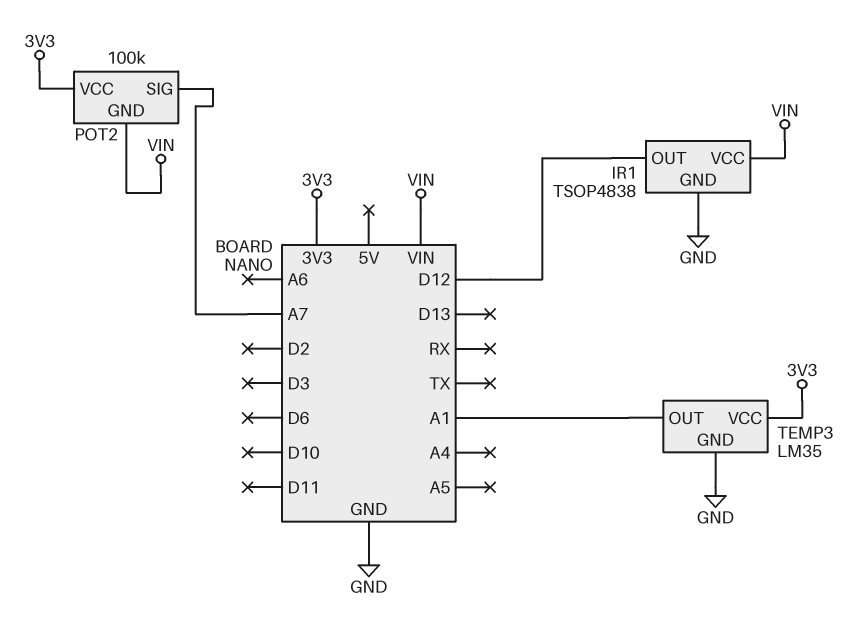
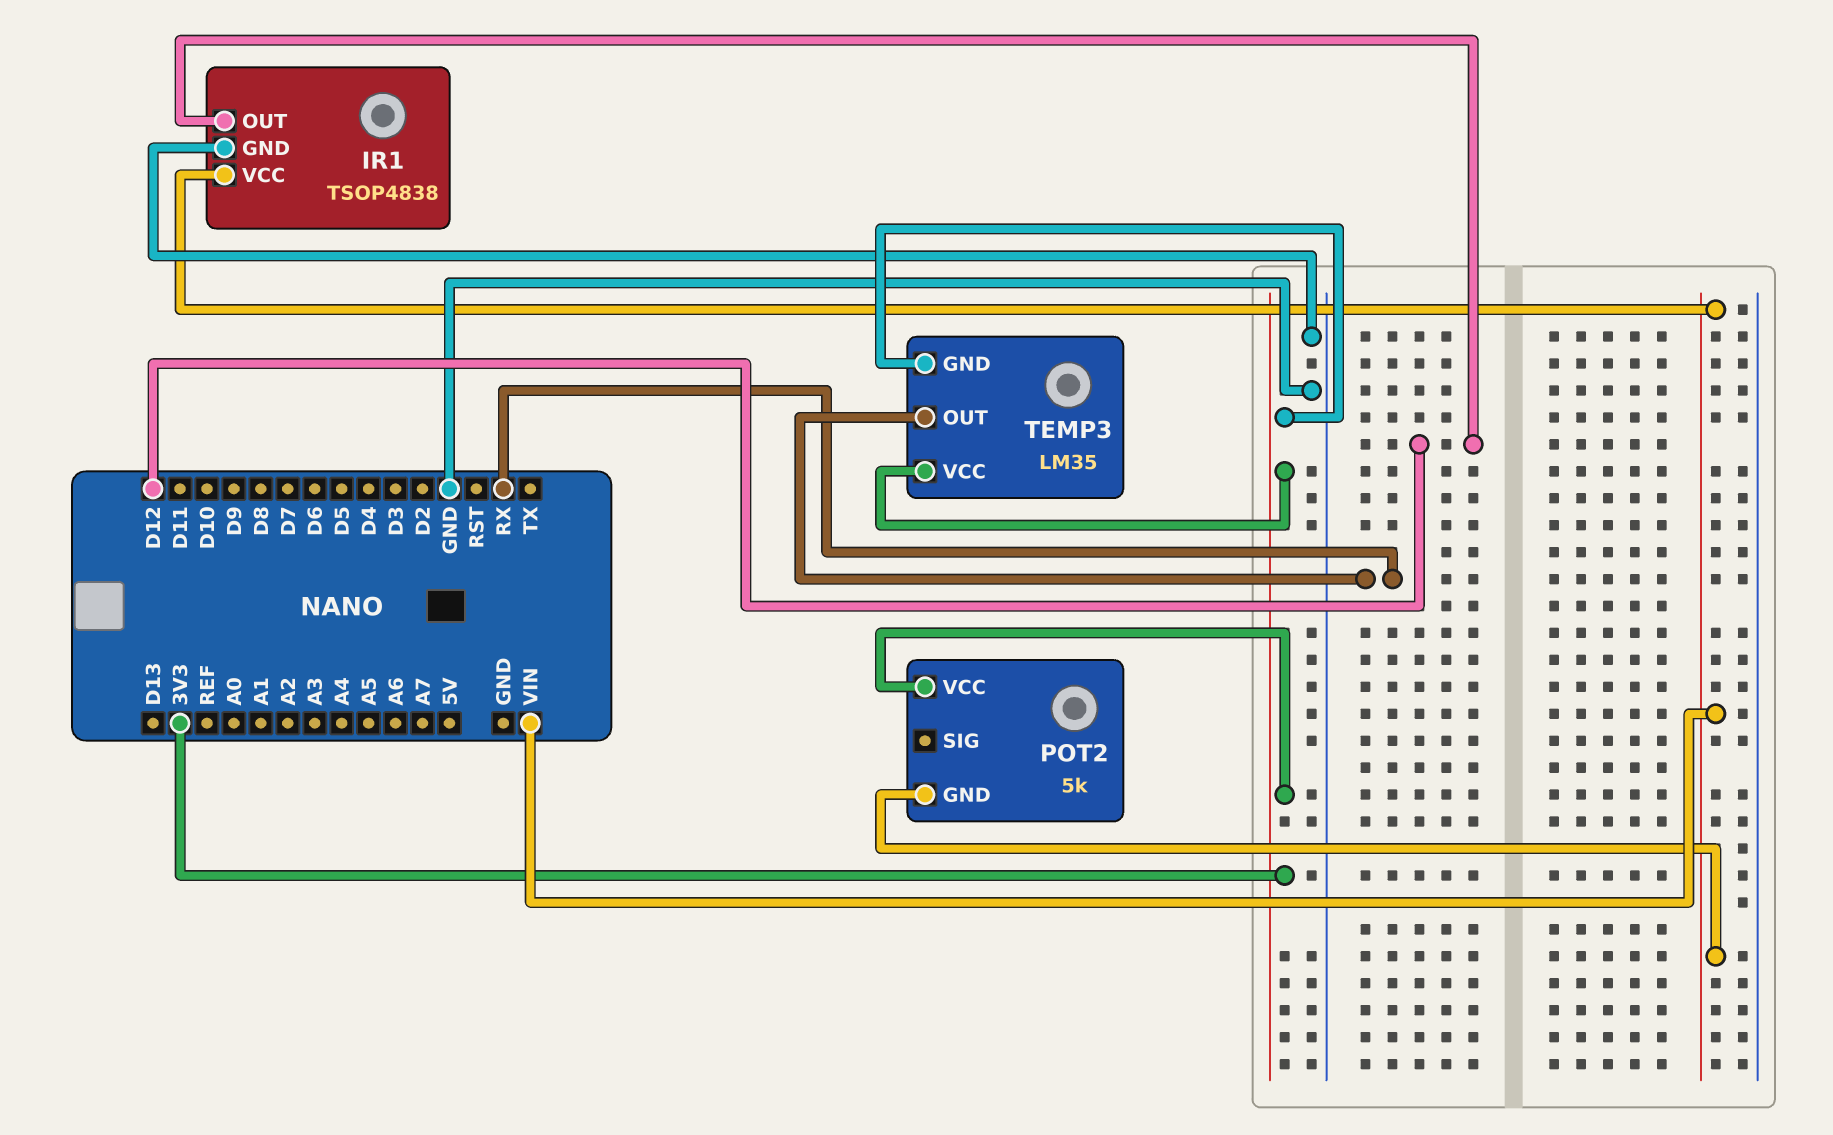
POT2: 100k -> 5k
POT2 pin SIG: A7 -> none
TEMP3 pin GND: GND -> 3V3
TEMP3 pin OUT: A1 -> RX

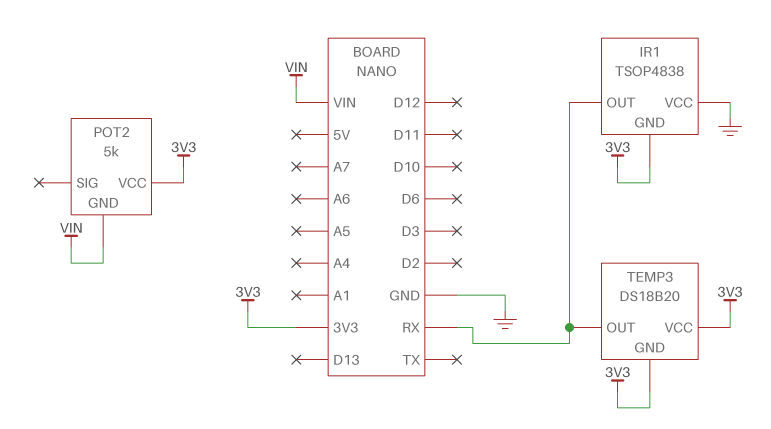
IR1 pin GND: GND -> 3V3
IR1 pin OUT: D12 -> RX
IR1 pin VCC: VIN -> GND
TEMP3: LM35 -> DS18B20

